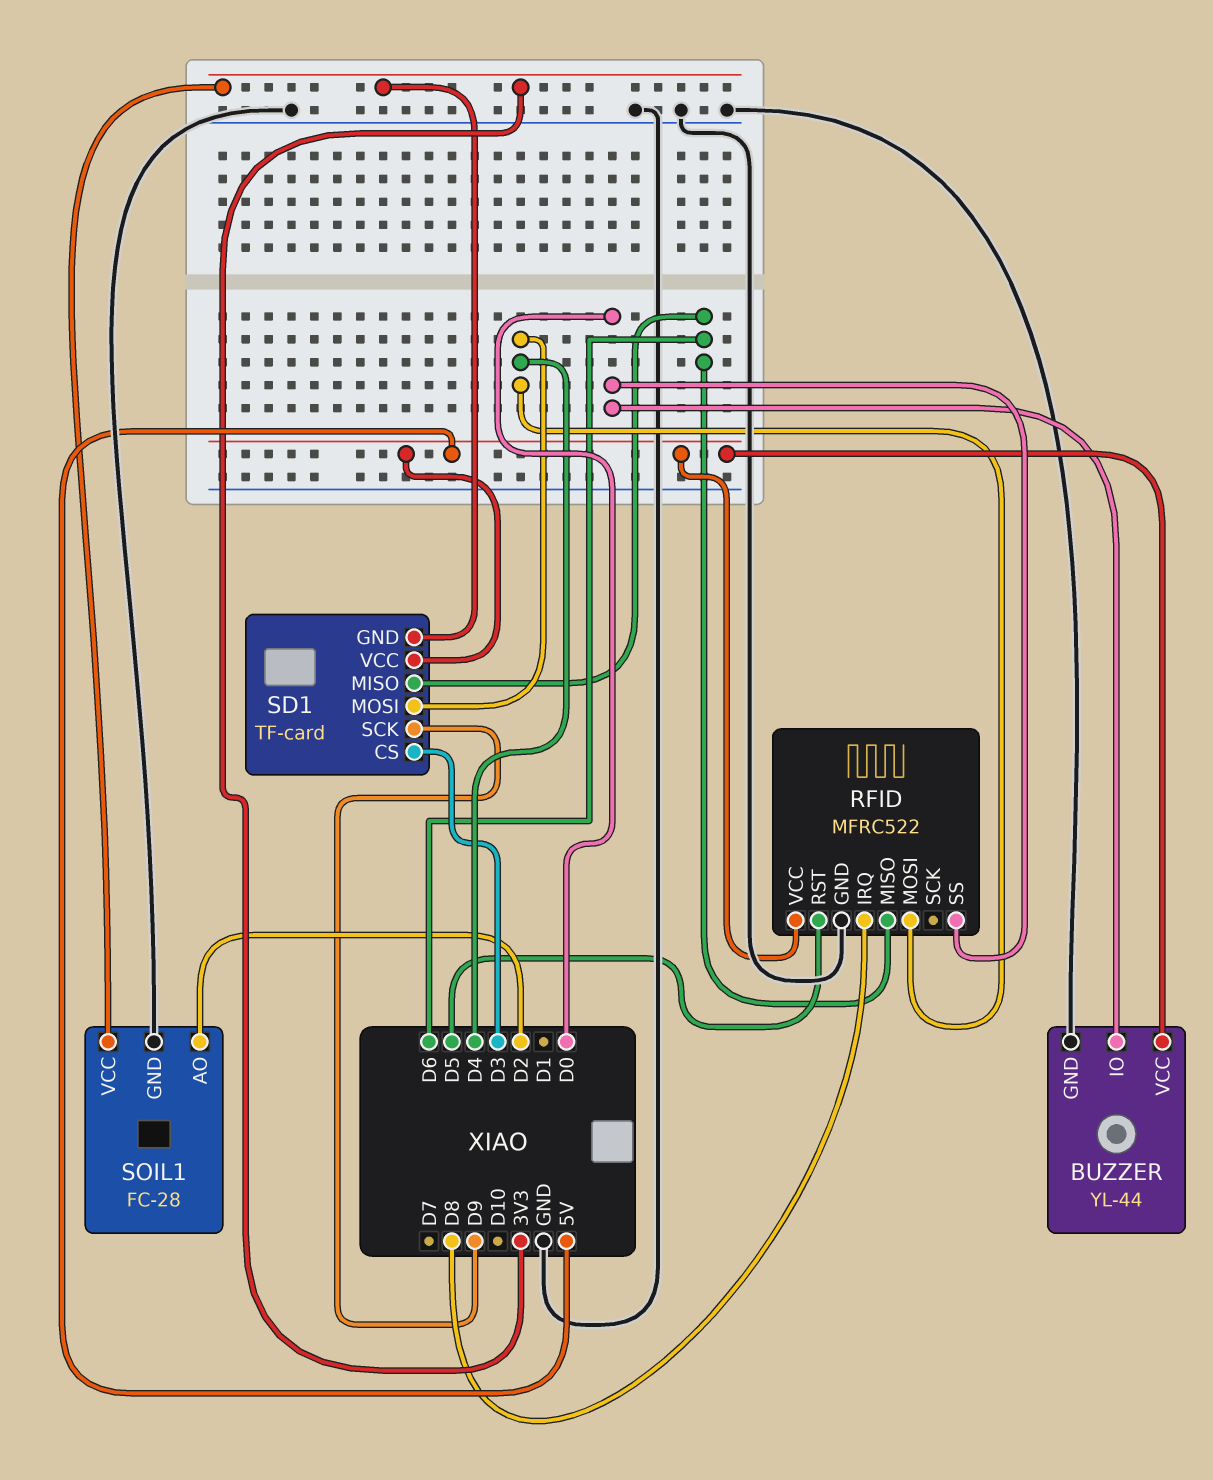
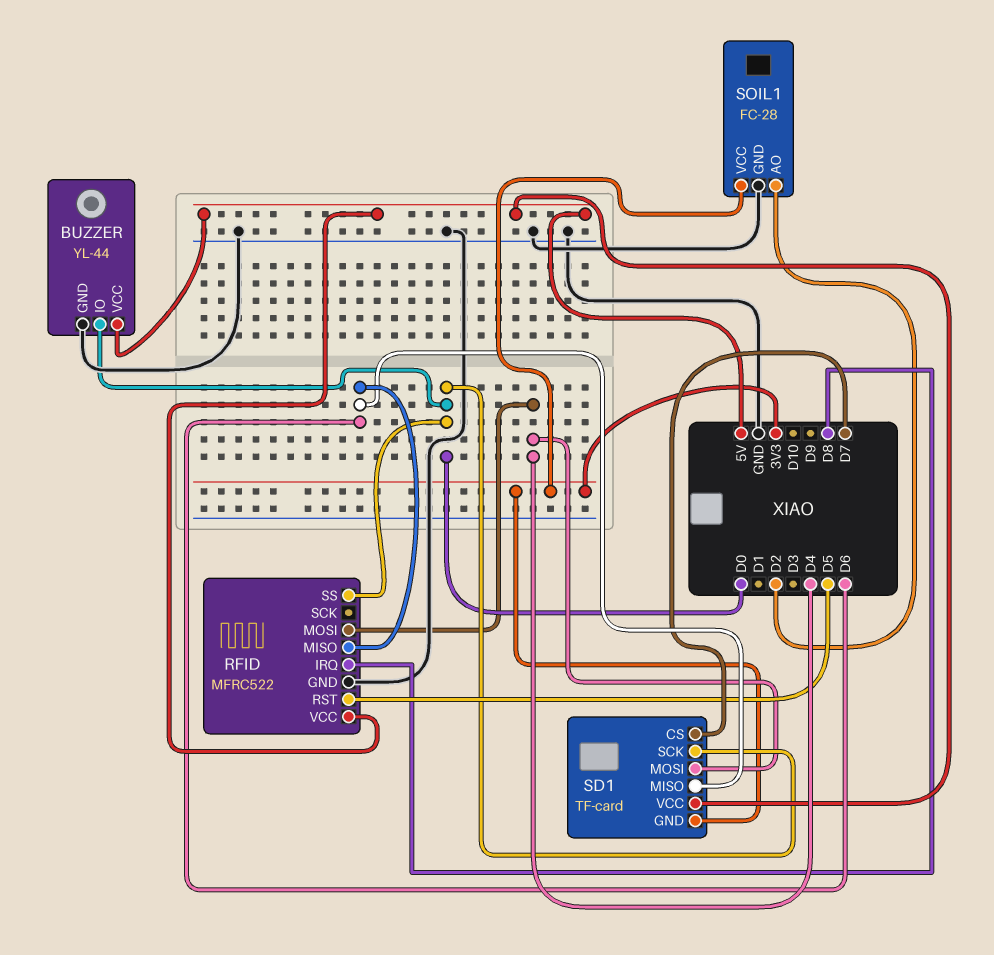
SD1 pin CS: D3 -> D7
SD1 pin SCK: D9 -> D0

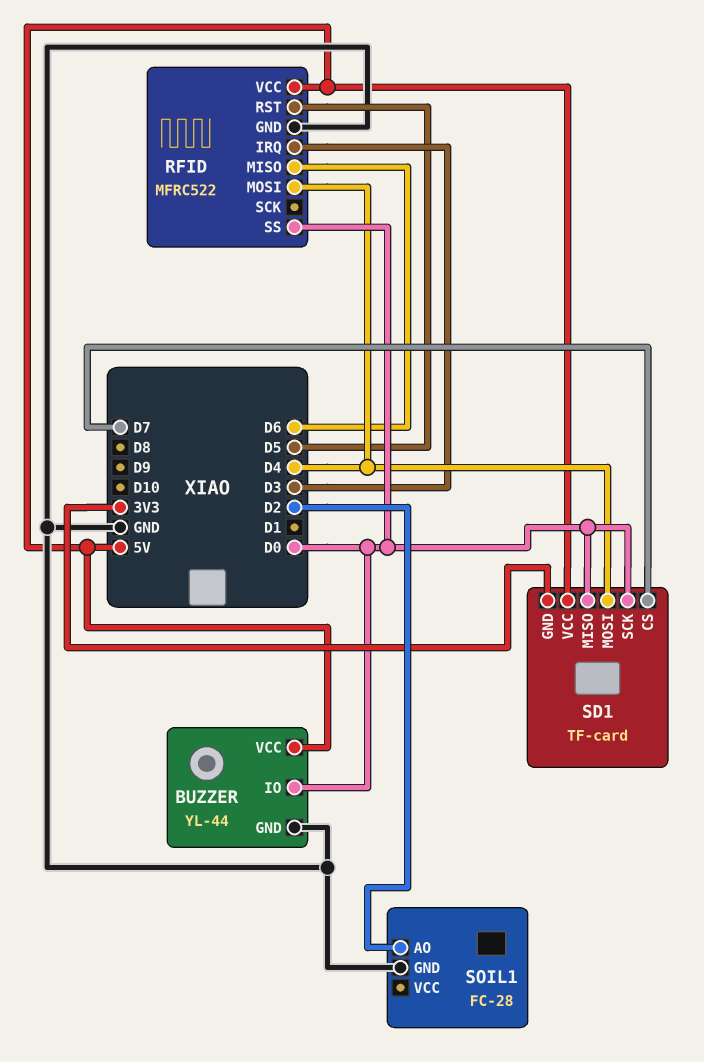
RFID pin IRQ: D8 -> D3
SD1 pin MISO: D6 -> D0
SOIL1 pin VCC: 3V3 -> none

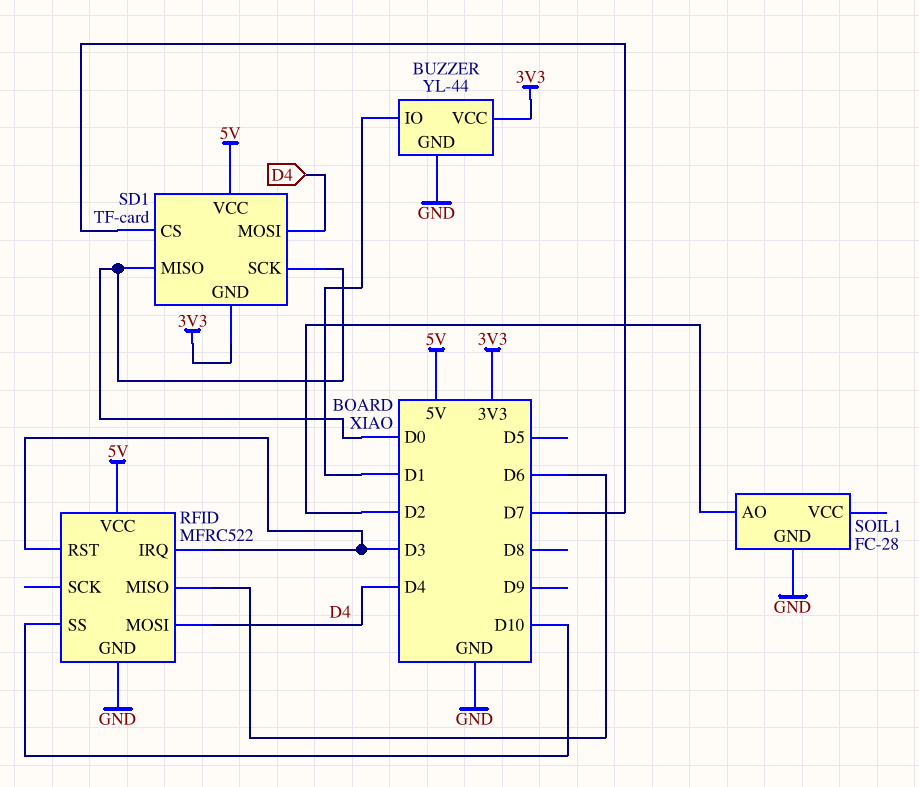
BUZZER pin IO: D0 -> D1
BUZZER pin VCC: 5V -> 3V3
RFID pin RST: D5 -> D3
RFID pin SS: D0 -> D10

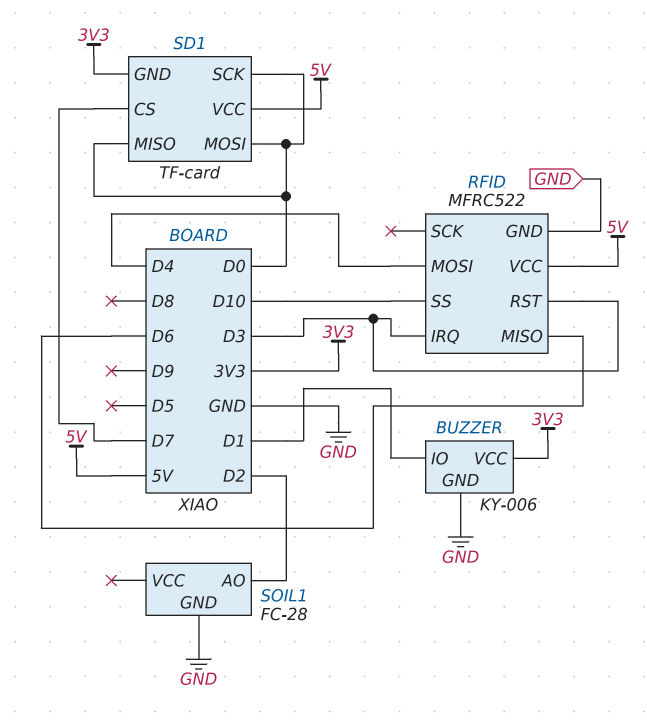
BUZZER: YL-44 -> KY-006
SD1 pin MOSI: D4 -> D0

